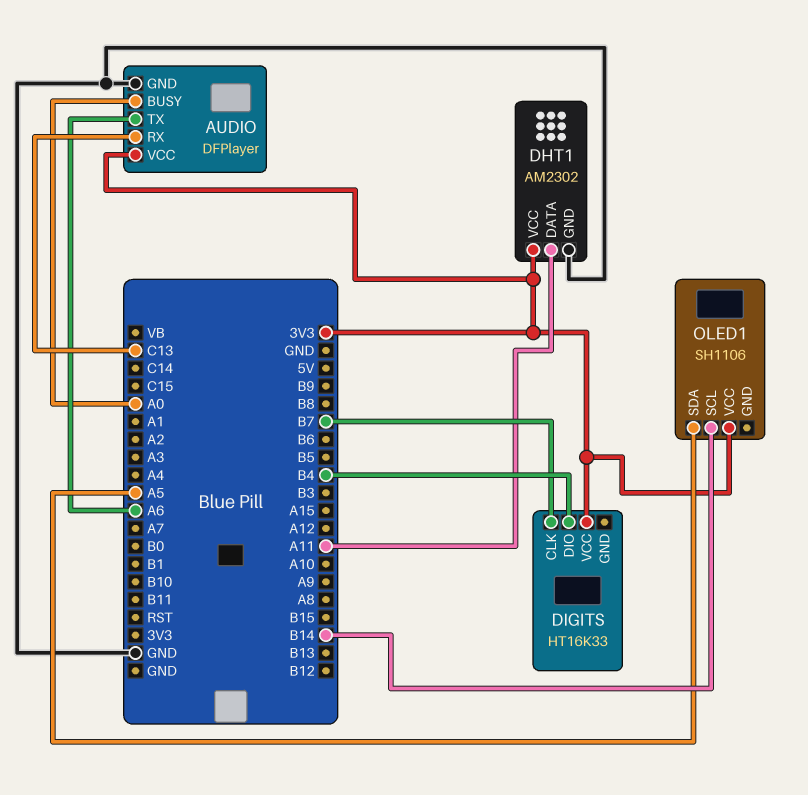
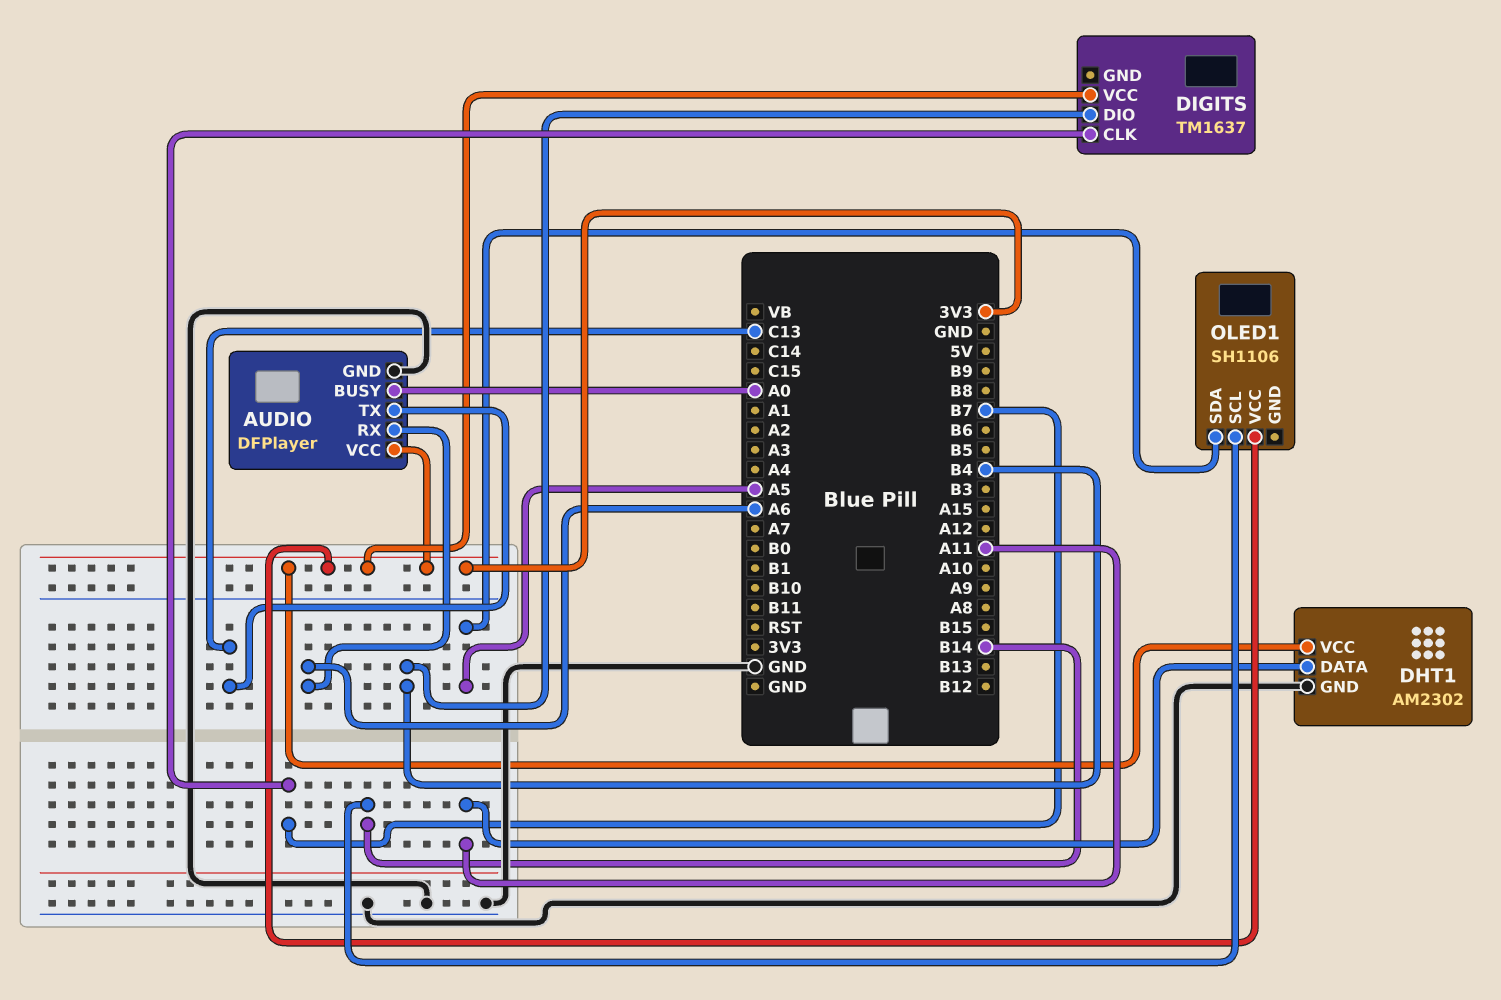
AUDIO pin RX: C13 -> A6
AUDIO pin TX: A6 -> C13
DIGITS: HT16K33 -> TM1637

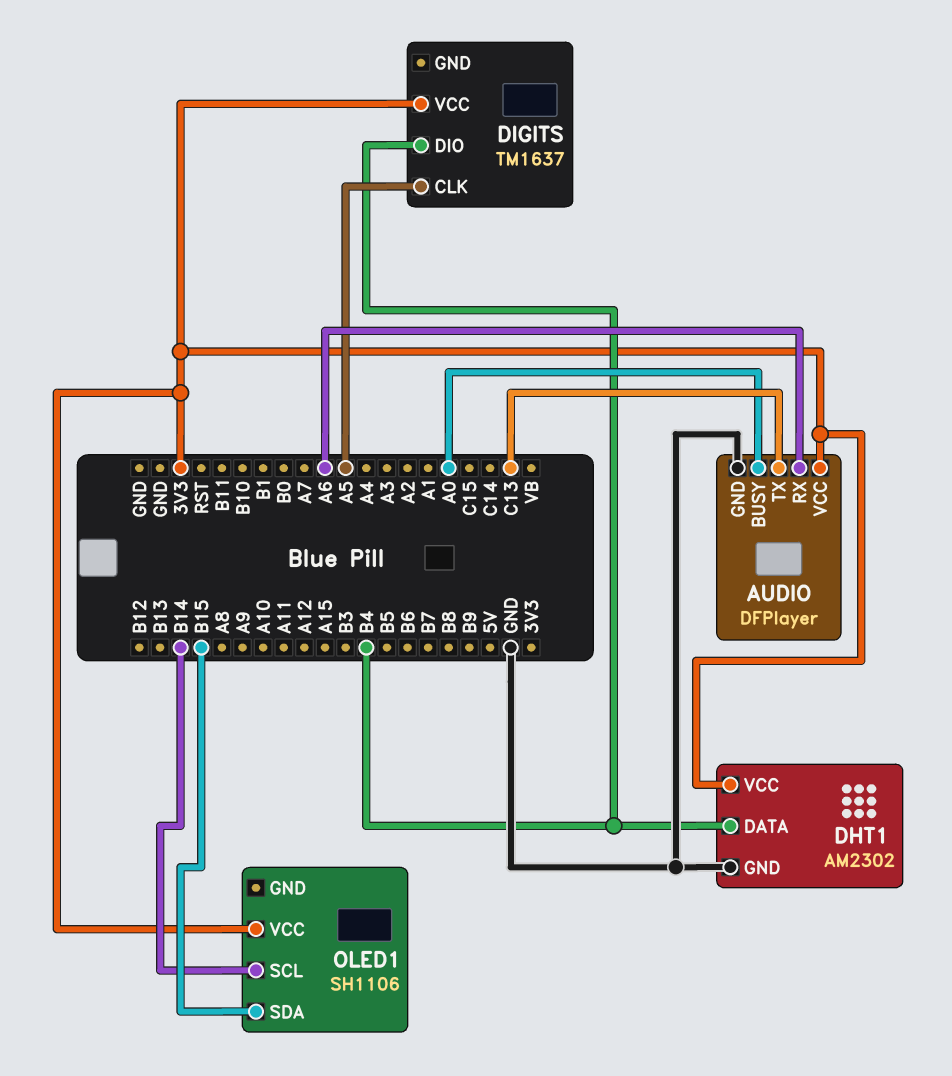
DHT1 pin DATA: A11 -> B4
DIGITS pin CLK: B7 -> A5
OLED1 pin SDA: A5 -> B15

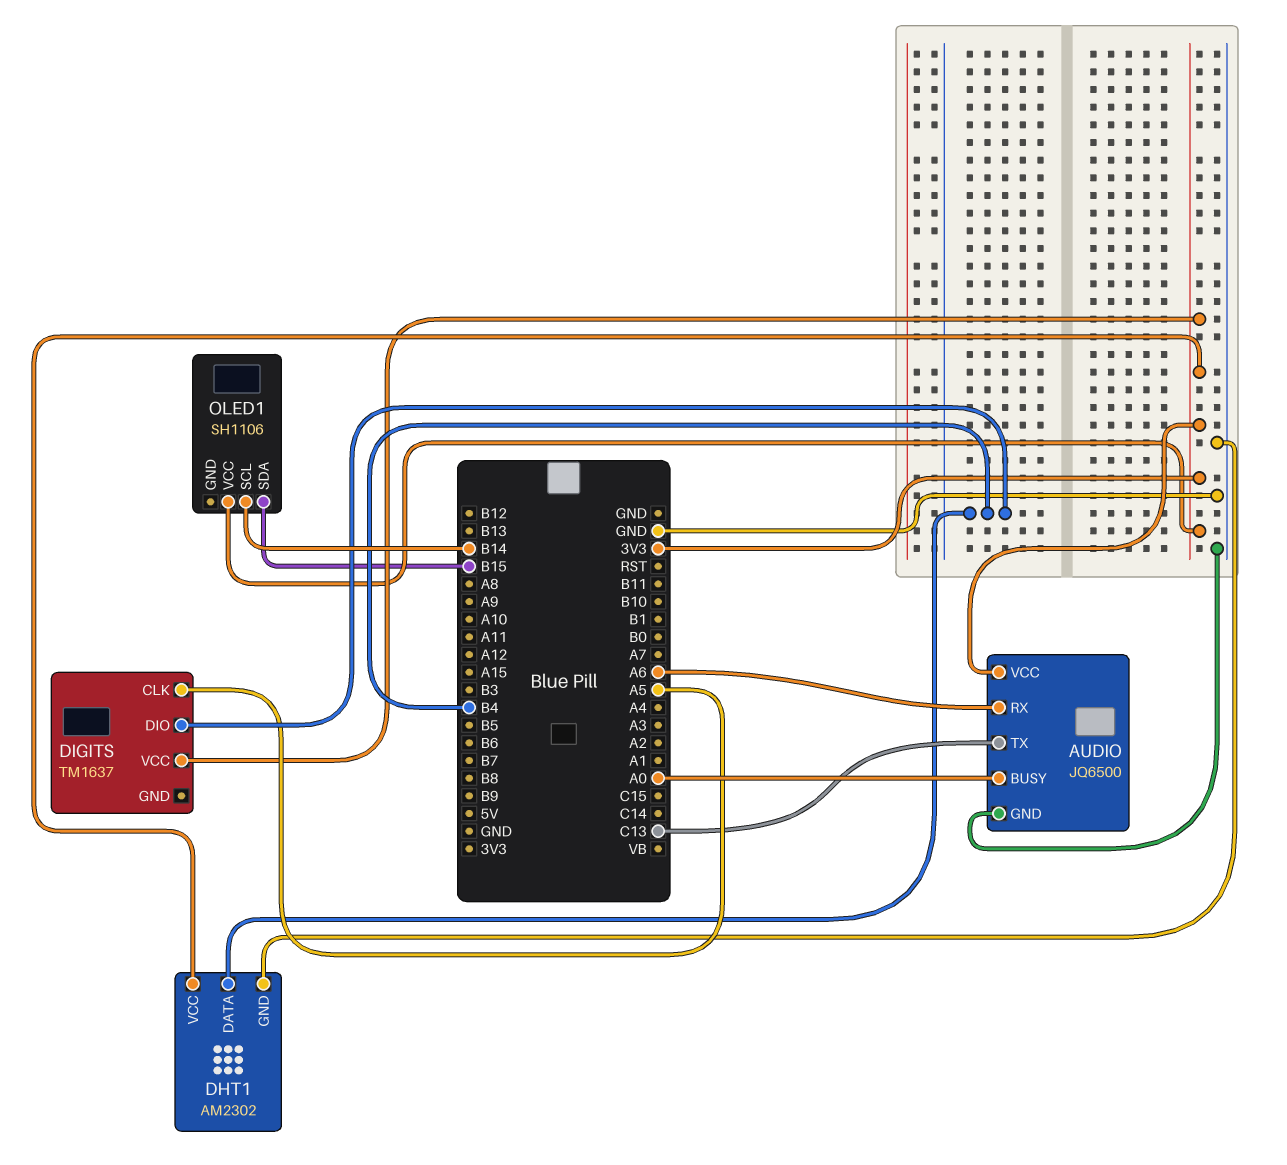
AUDIO: DFPlayer -> JQ6500

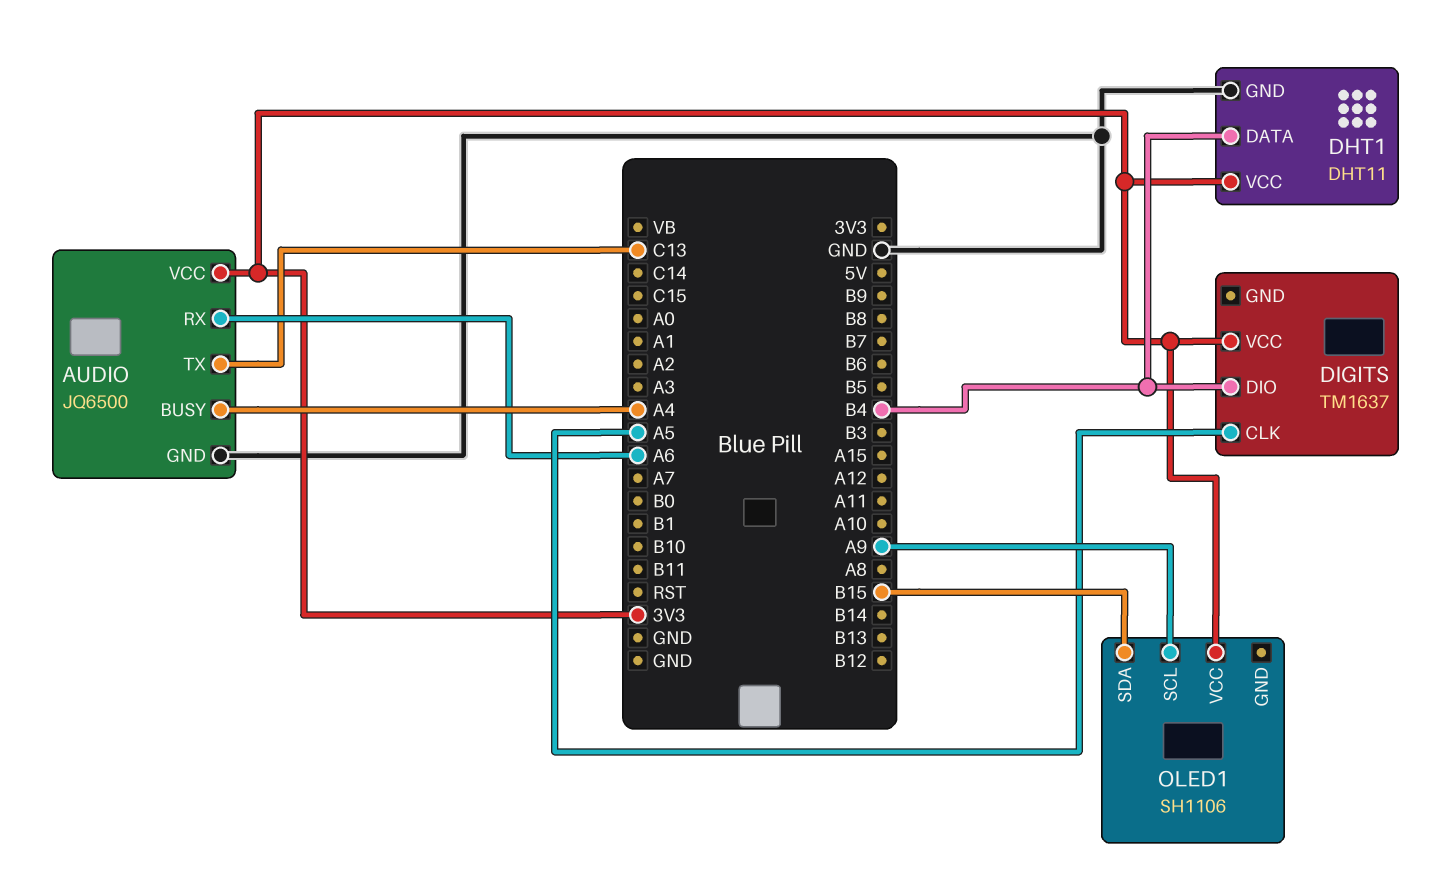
AUDIO pin BUSY: A0 -> A4
DHT1: AM2302 -> DHT11
OLED1 pin SCL: B14 -> A9

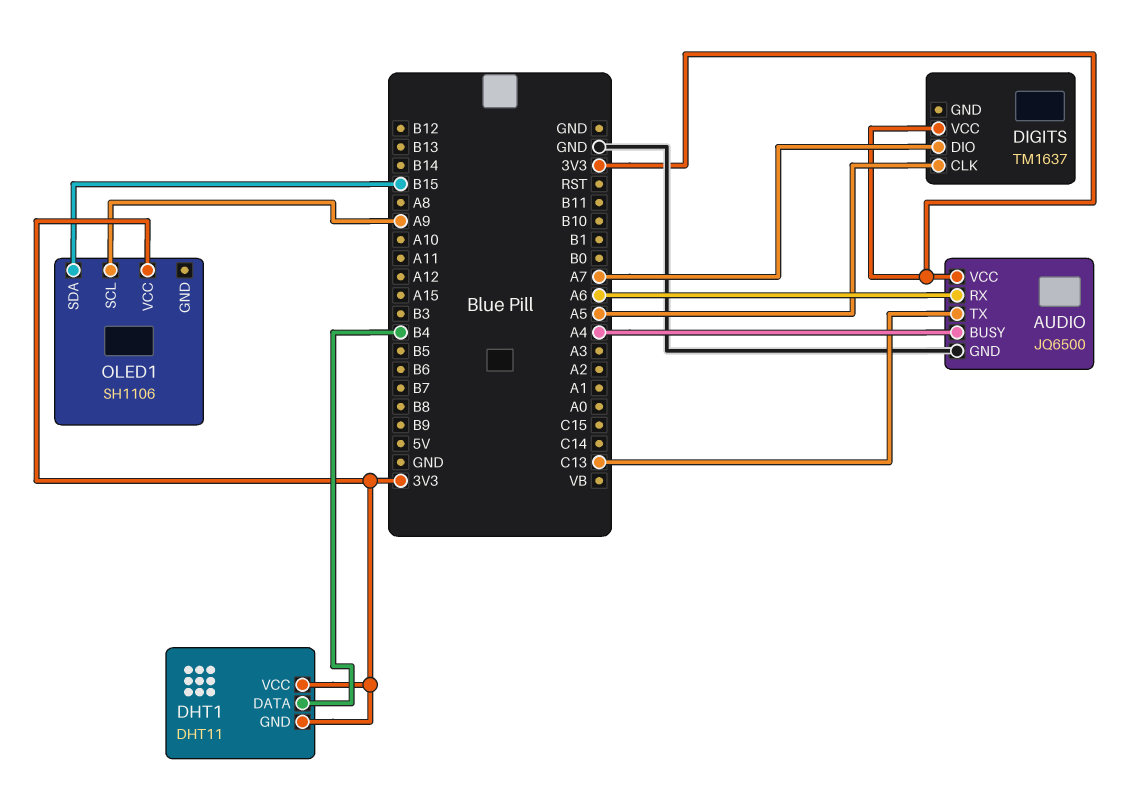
DHT1 pin GND: GND -> 3V3
DIGITS pin DIO: B4 -> A7

